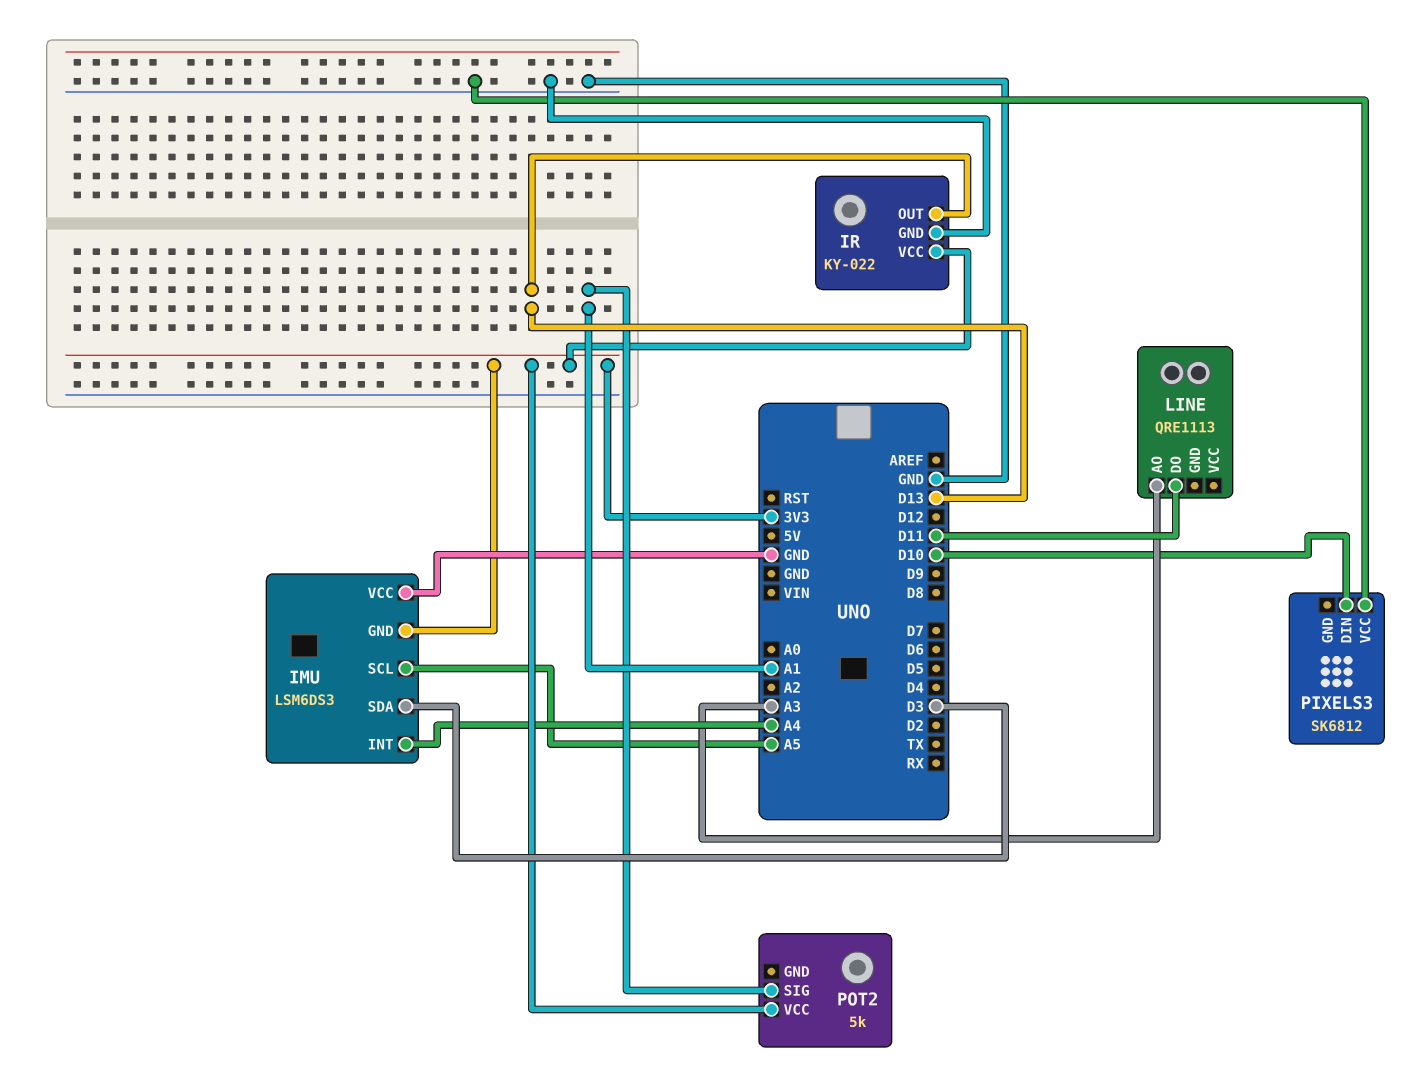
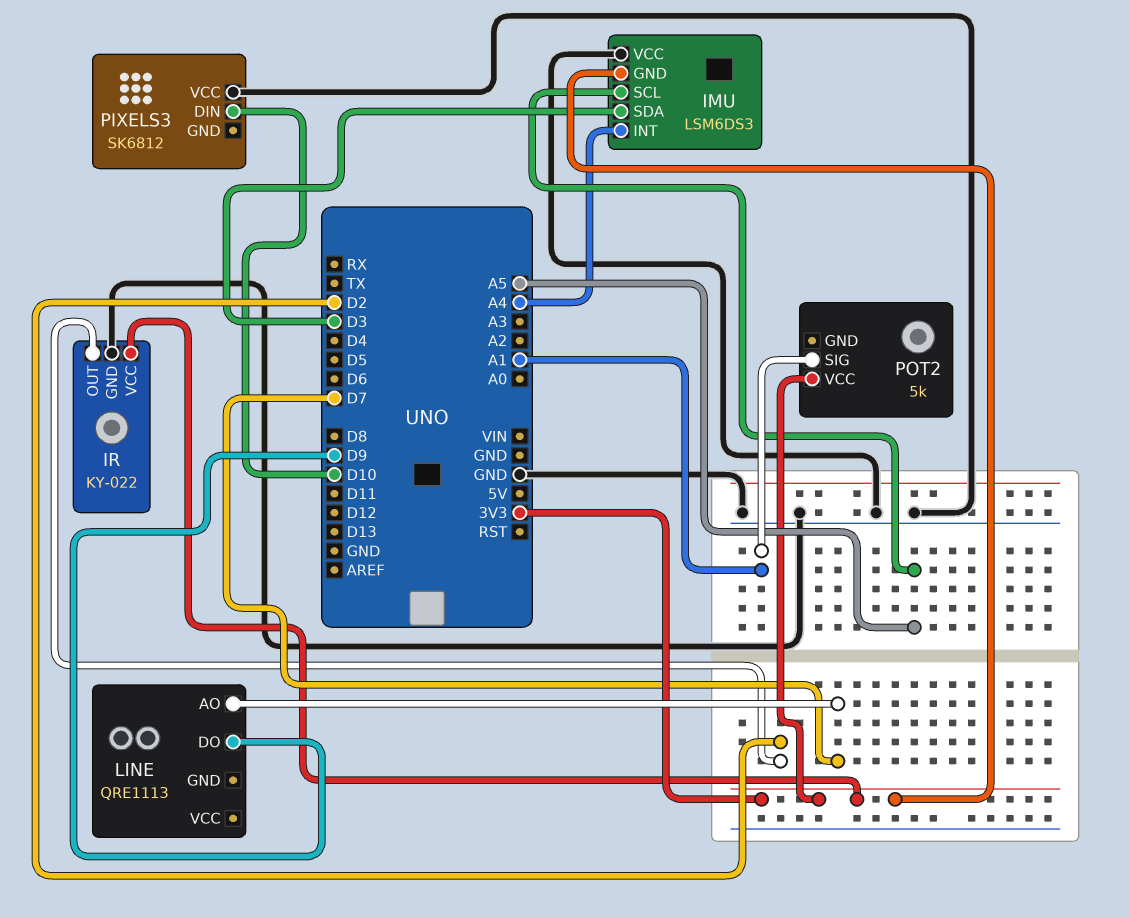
IR pin OUT: D13 -> D2
LINE pin AO: A3 -> D7
LINE pin DO: D11 -> D9

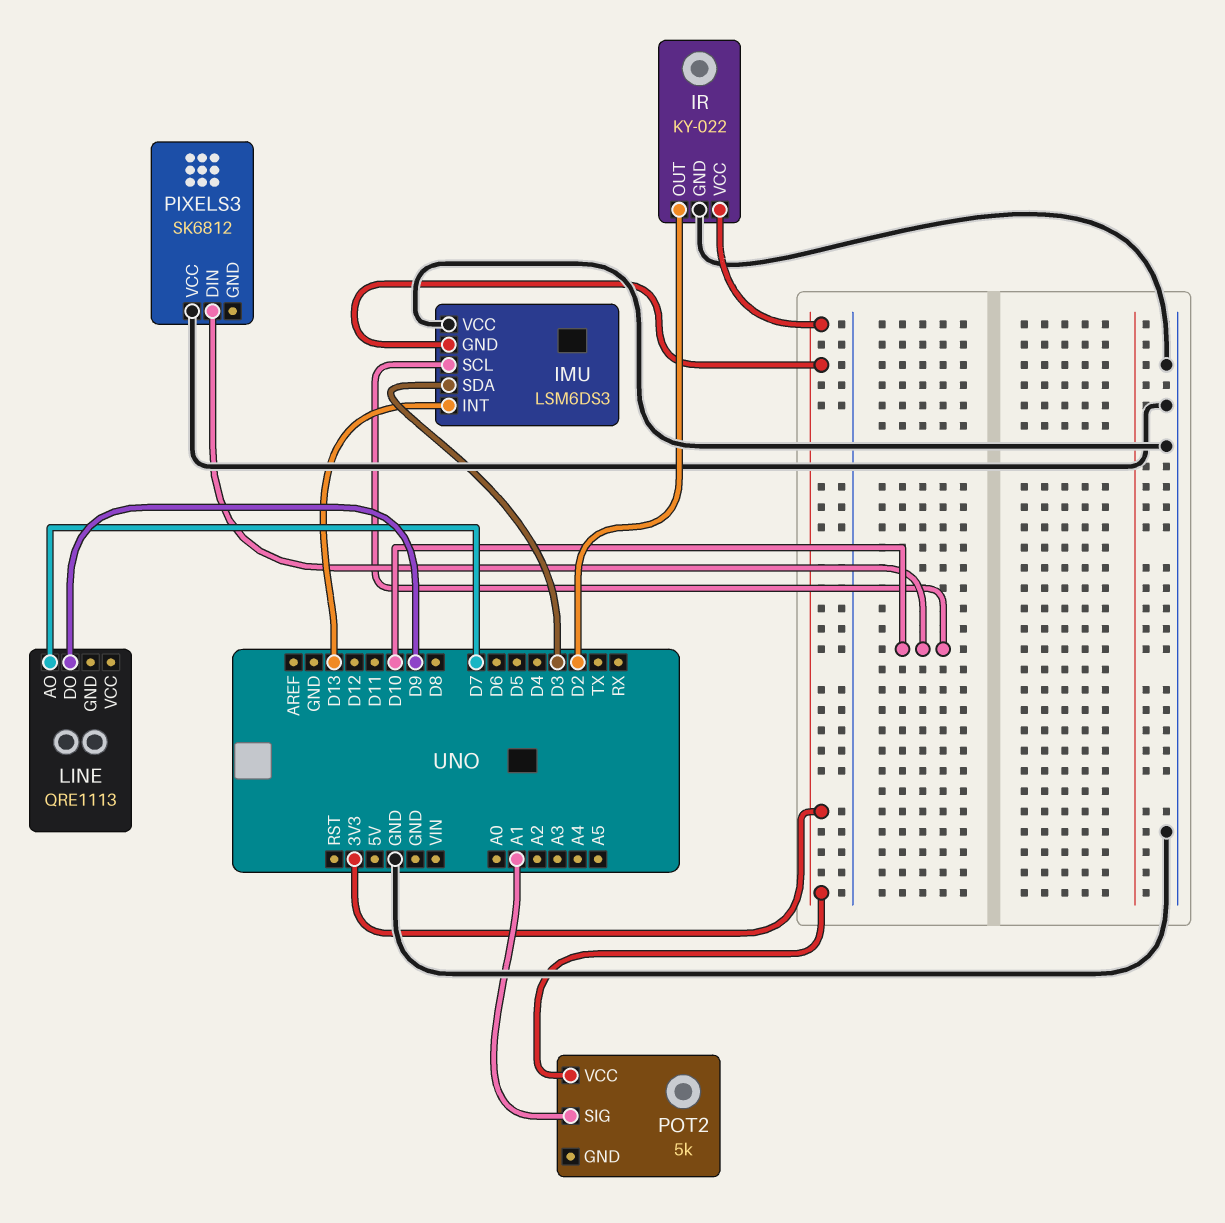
IMU pin INT: A4 -> D13
IMU pin SCL: A5 -> D10

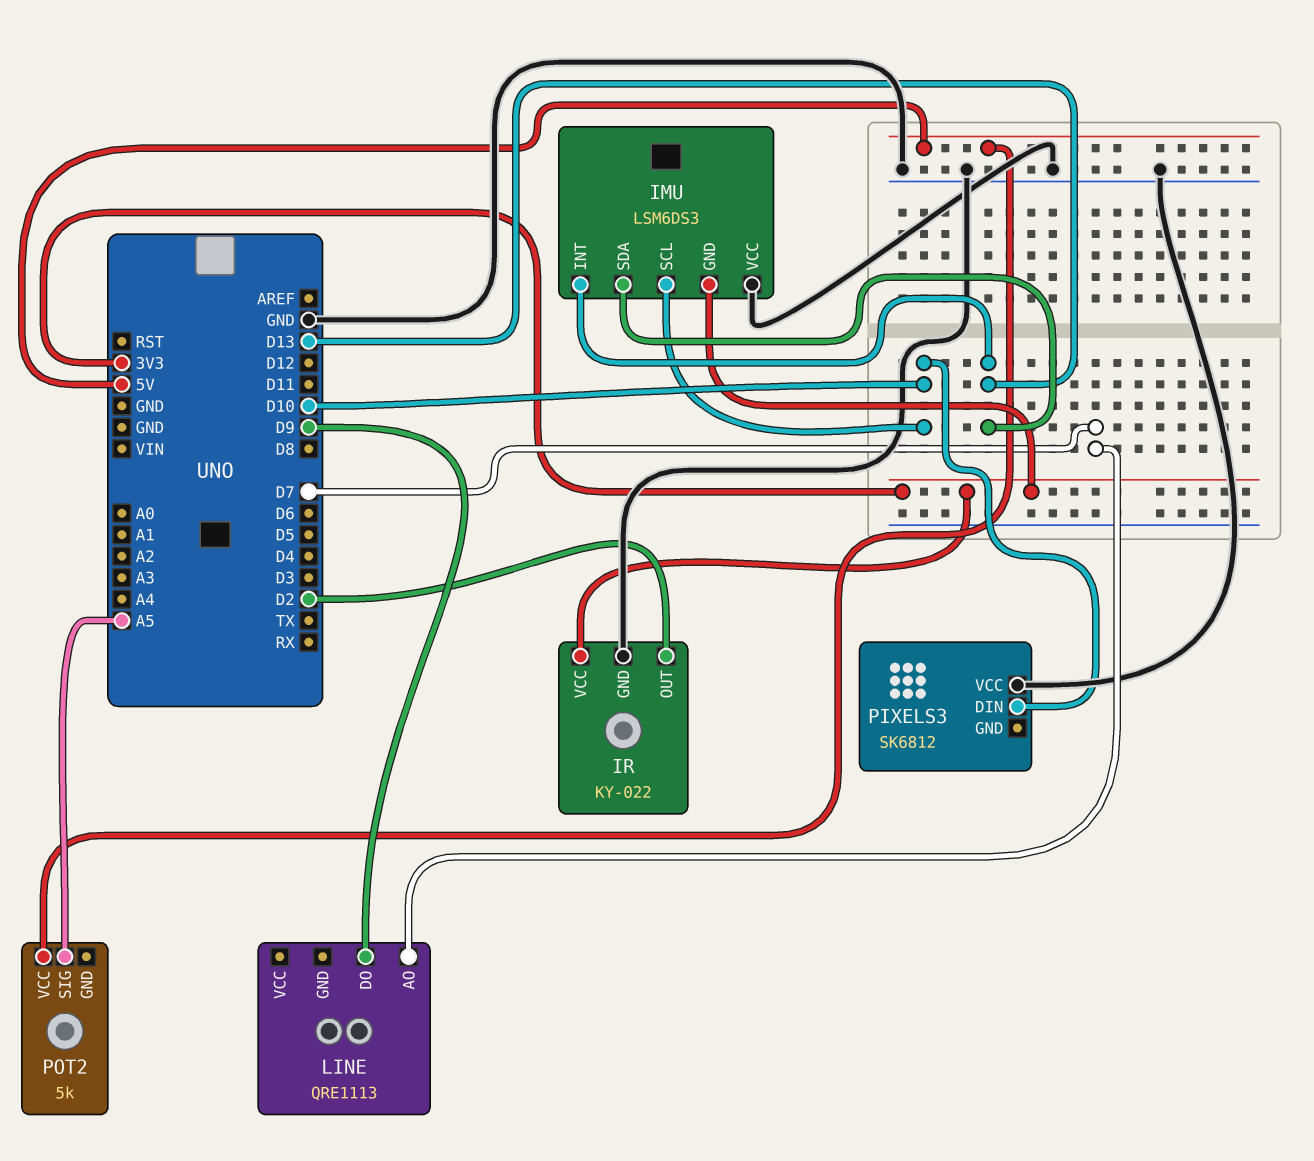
IMU pin SDA: D3 -> D13
POT2 pin SIG: A1 -> A5
POT2 pin VCC: 3V3 -> 5V

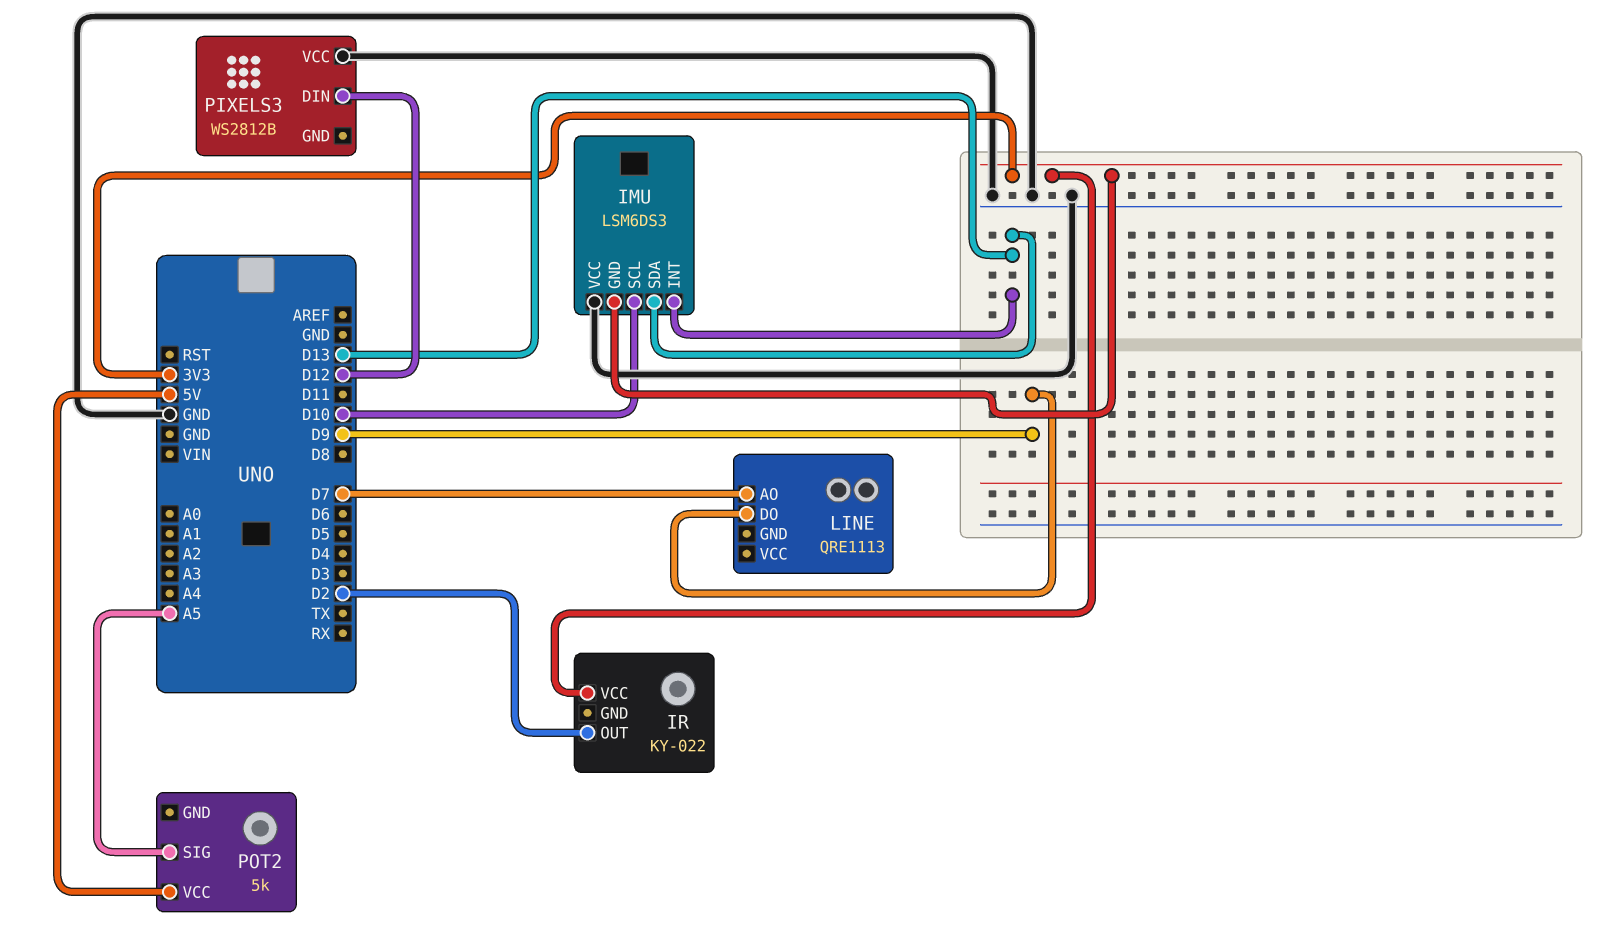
IR pin GND: GND -> none
PIXELS3: SK6812 -> WS2812B
PIXELS3 pin DIN: D10 -> D12

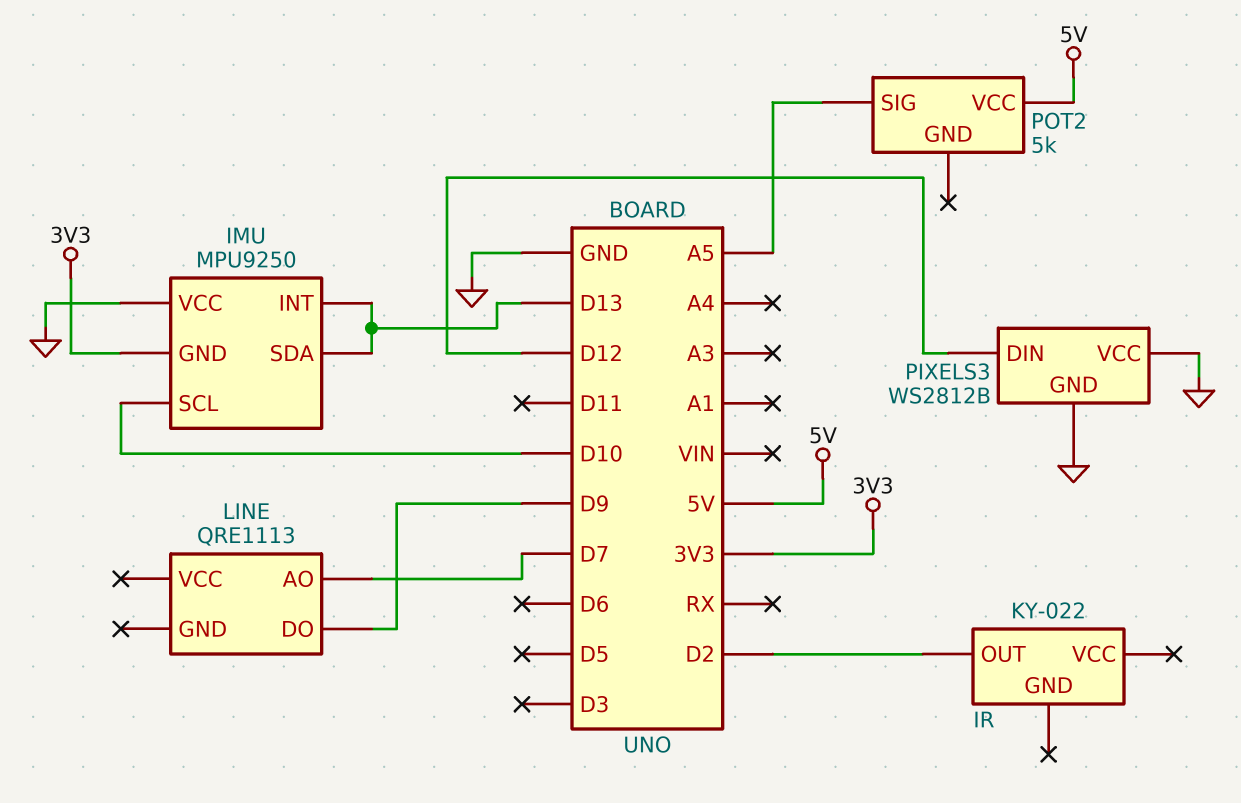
IMU: LSM6DS3 -> MPU9250
IR pin VCC: 3V3 -> none
PIXELS3 pin GND: none -> GND

